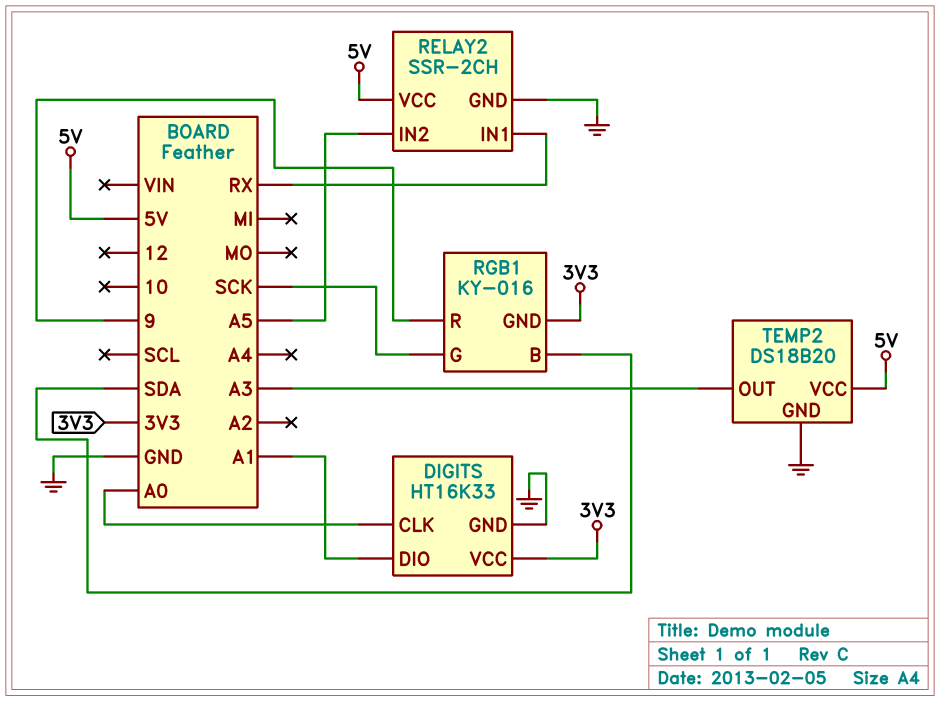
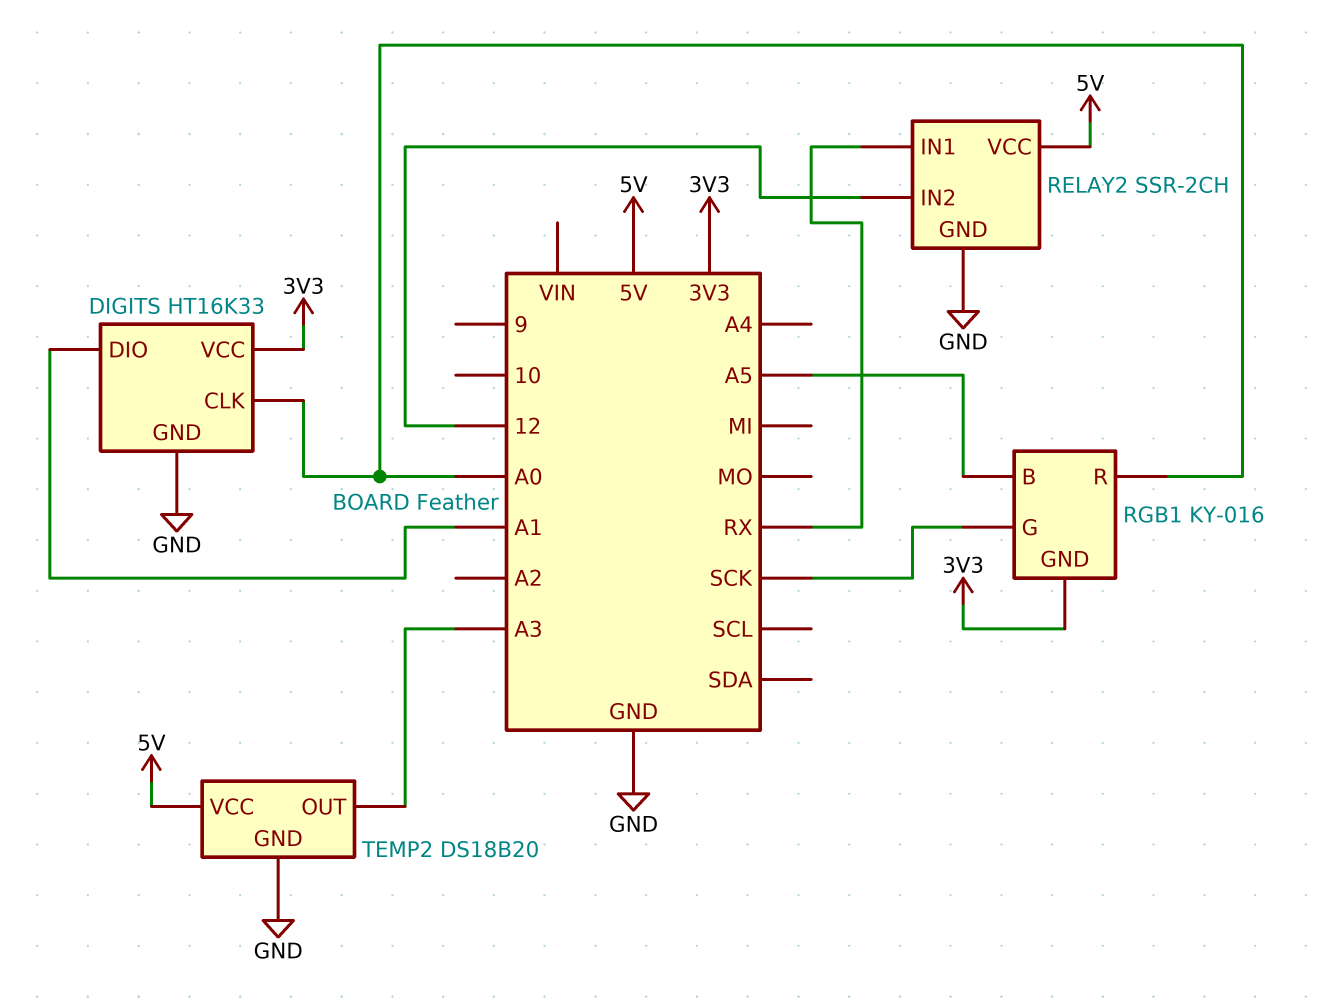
RELAY2 pin IN2: A5 -> 12
RGB1 pin B: SDA -> A5
RGB1 pin R: 9 -> A0

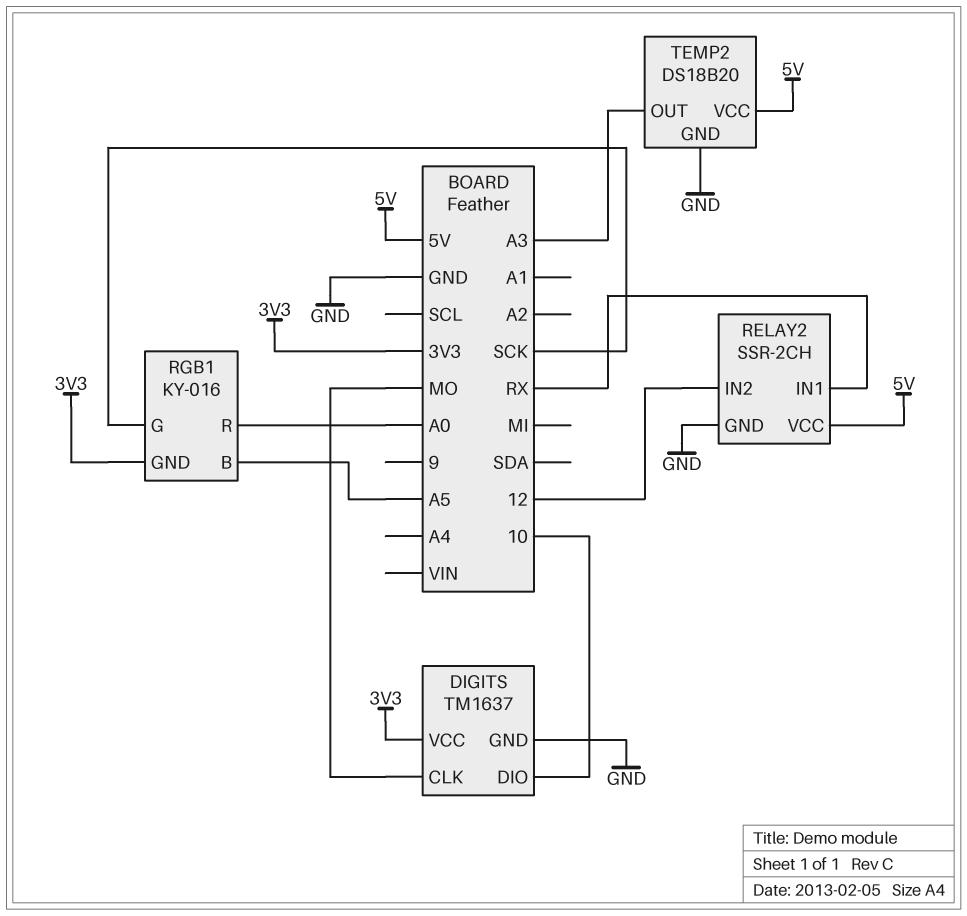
DIGITS: HT16K33 -> TM1637
DIGITS pin CLK: A0 -> MO
DIGITS pin DIO: A1 -> 10

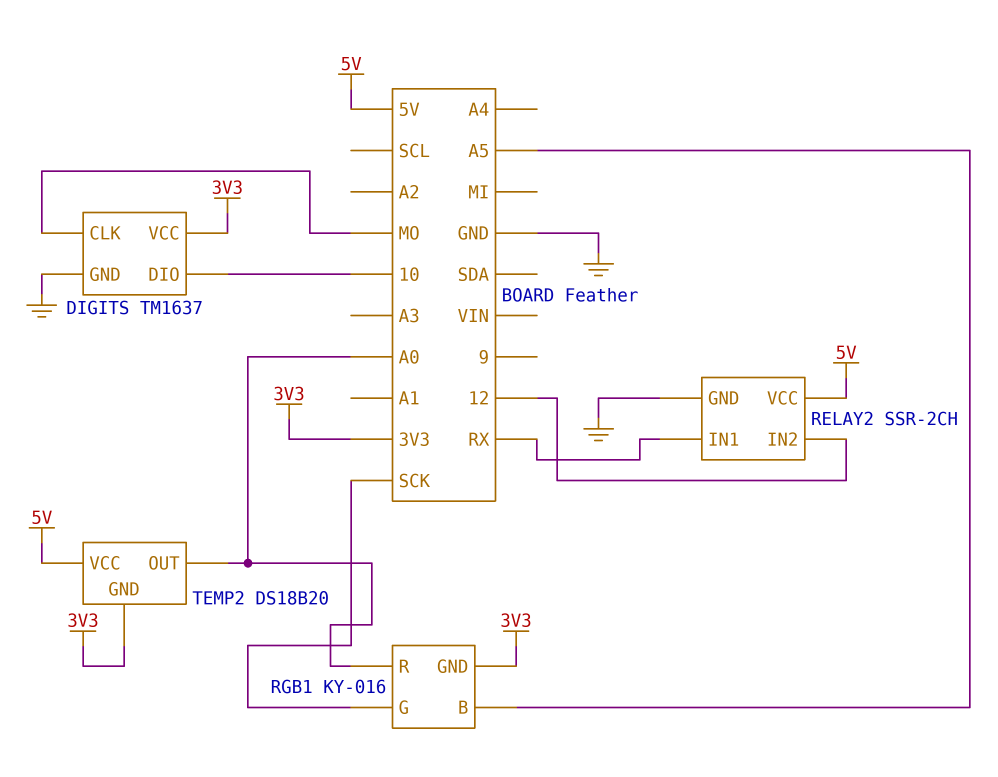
TEMP2 pin GND: GND -> 3V3
TEMP2 pin OUT: A3 -> A0

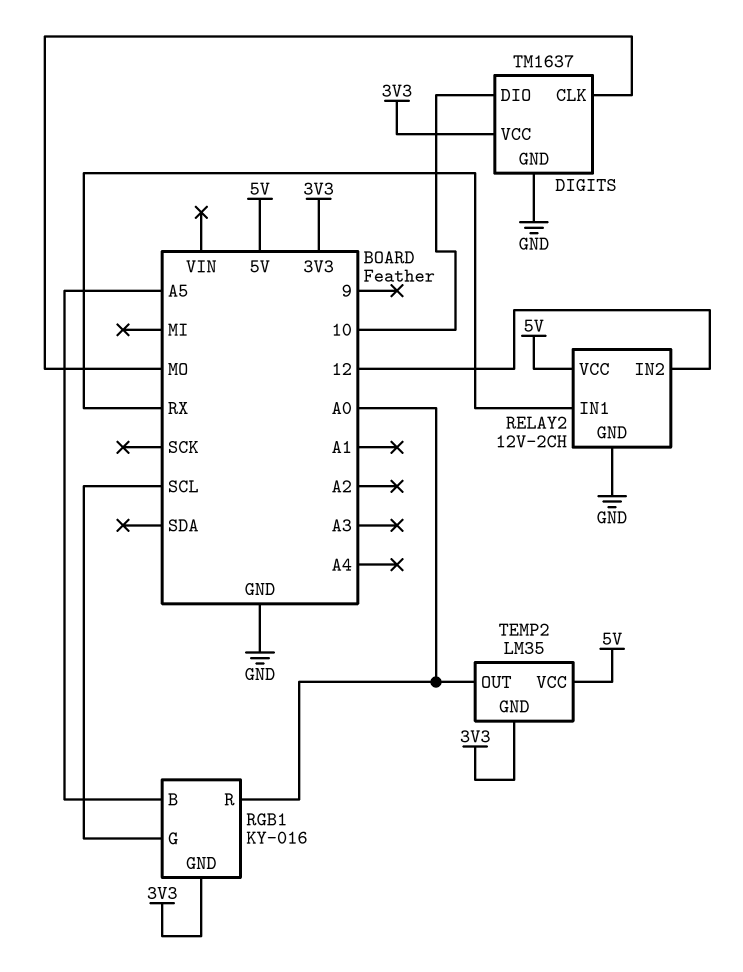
RELAY2: SSR-2CH -> 12V-2CH
RGB1 pin G: SCK -> SCL
TEMP2: DS18B20 -> LM35

